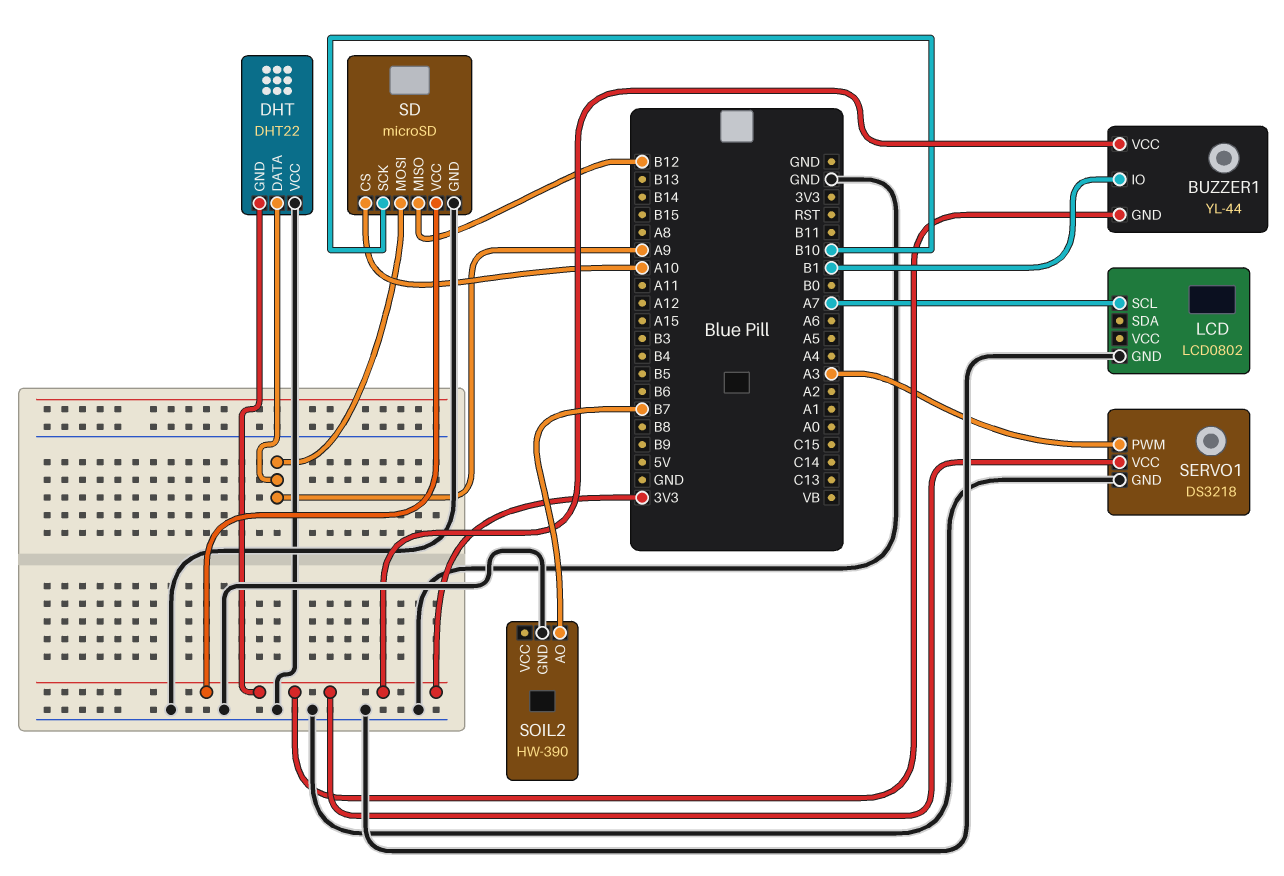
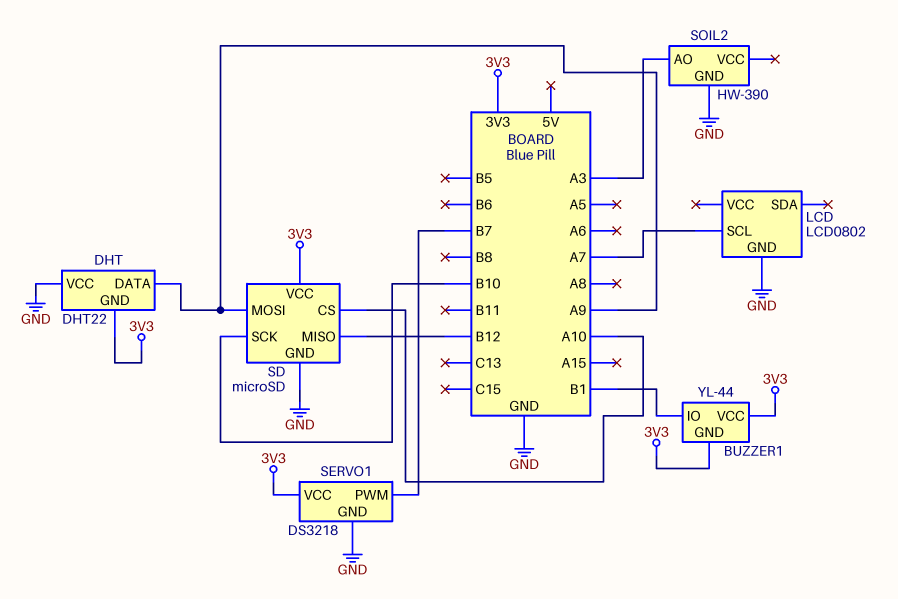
SERVO1 pin PWM: A3 -> B7
SOIL2 pin AO: B7 -> A3

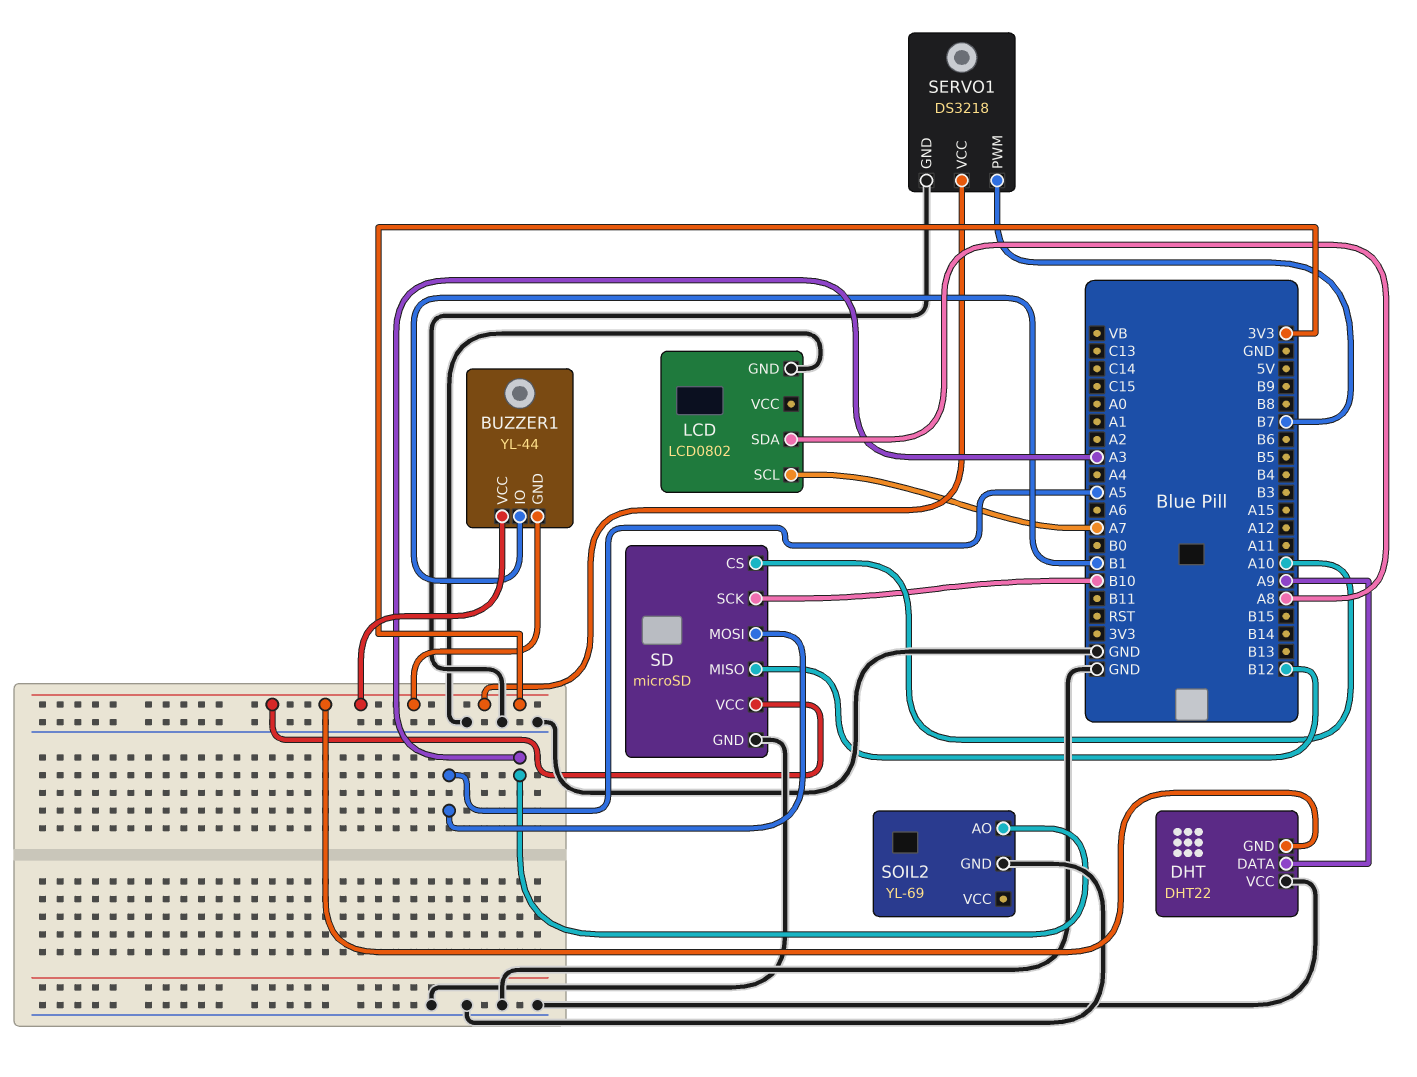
LCD pin SDA: none -> A8
SD pin MOSI: A9 -> A5
SOIL2: HW-390 -> YL-69

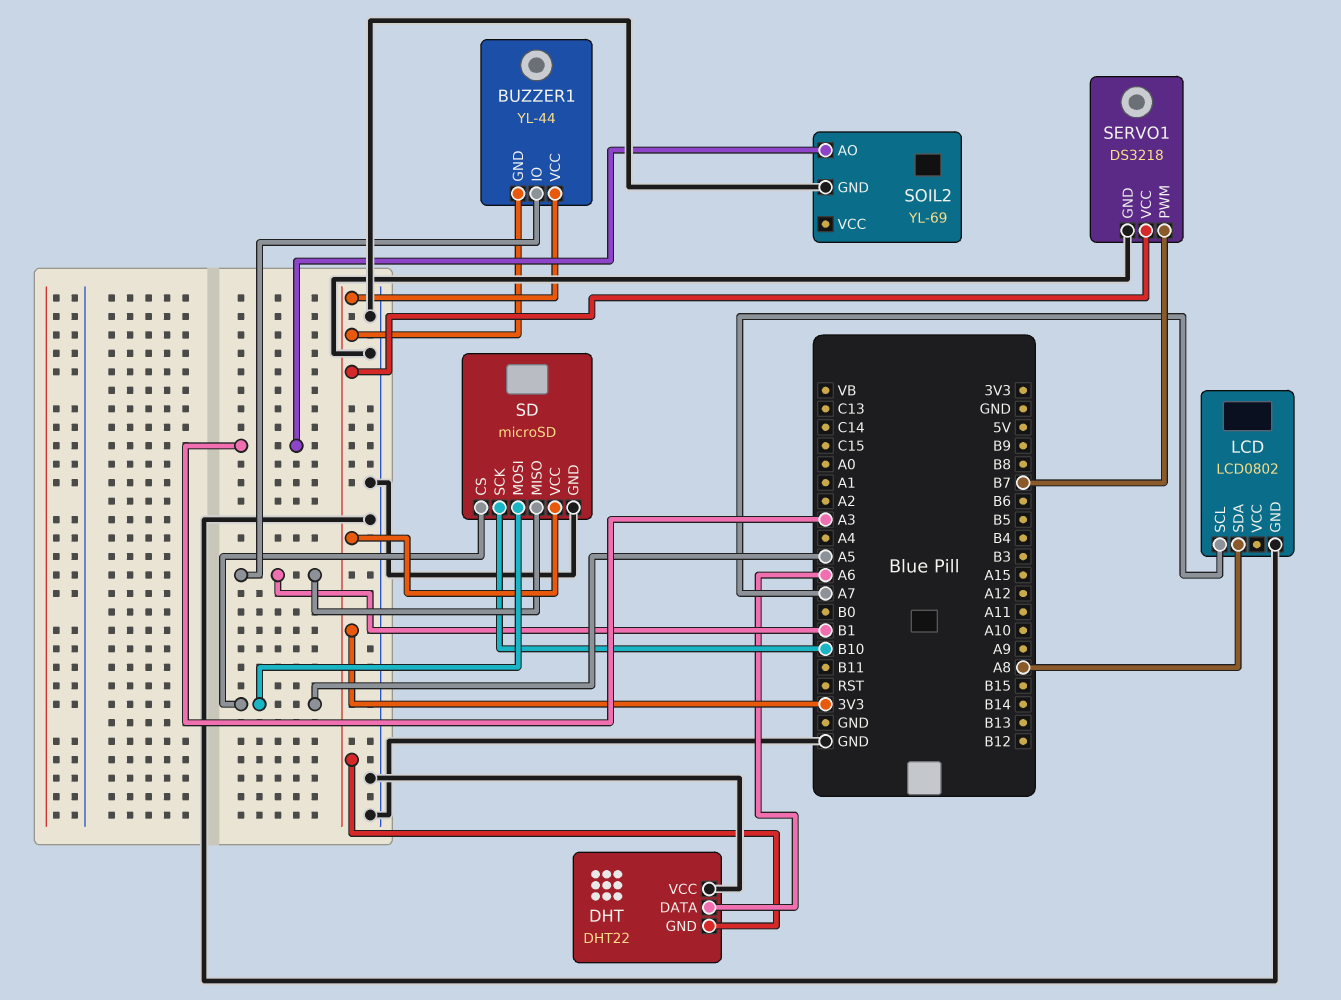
DHT pin DATA: A9 -> A6
SD pin CS: A10 -> A5
SD pin MISO: B12 -> B1

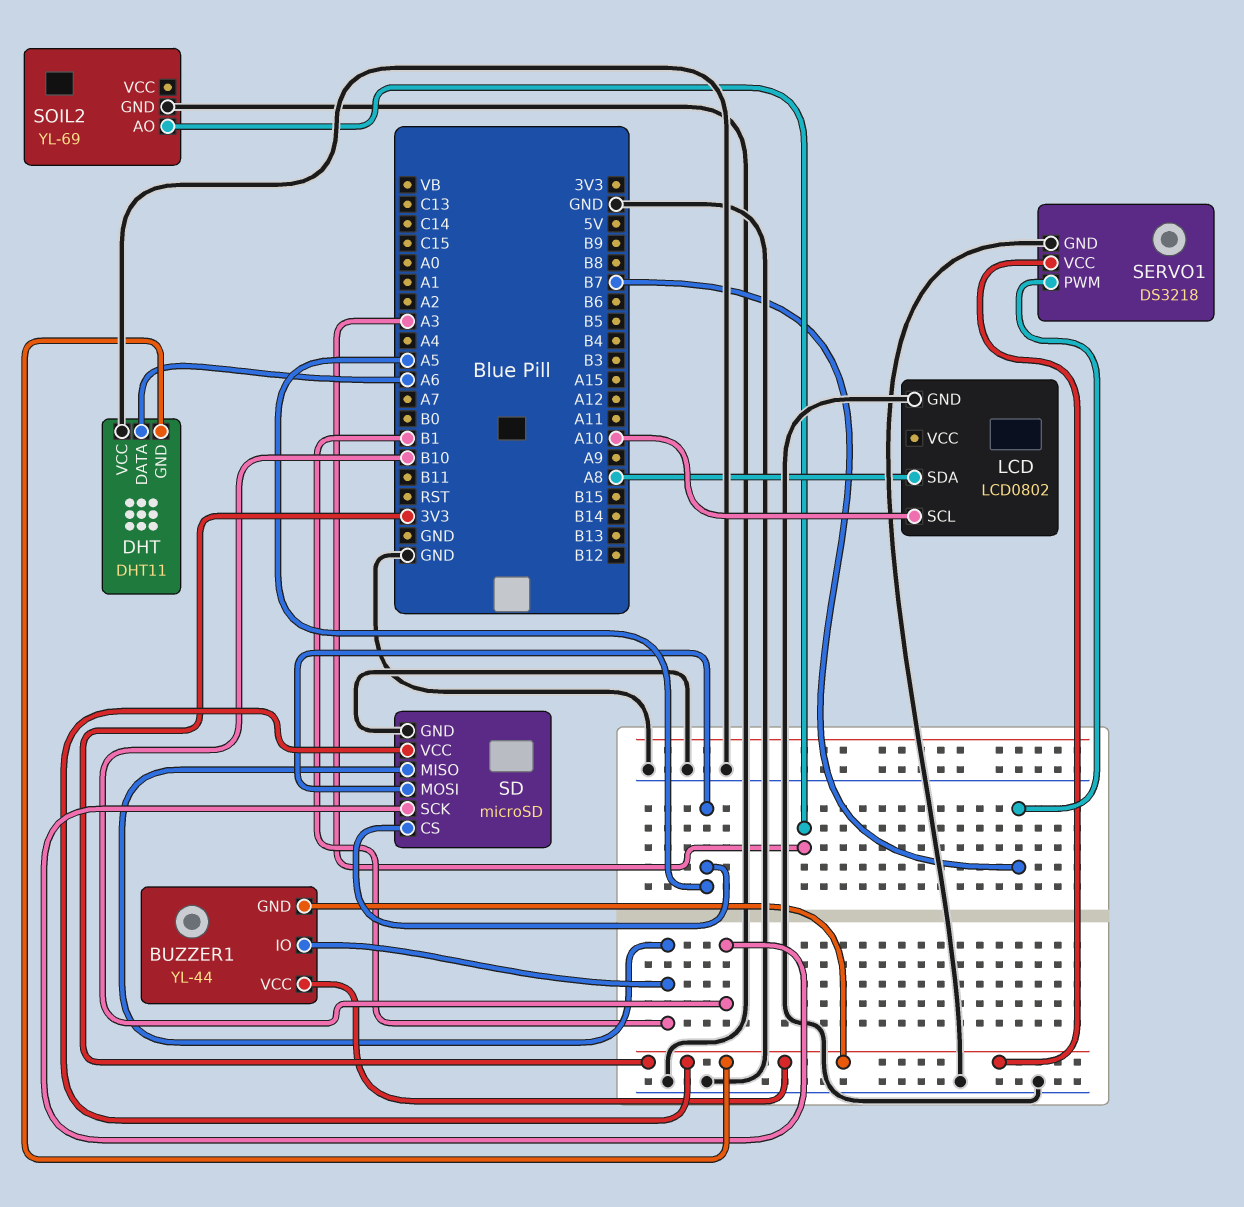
DHT: DHT22 -> DHT11
LCD pin SCL: A7 -> A10

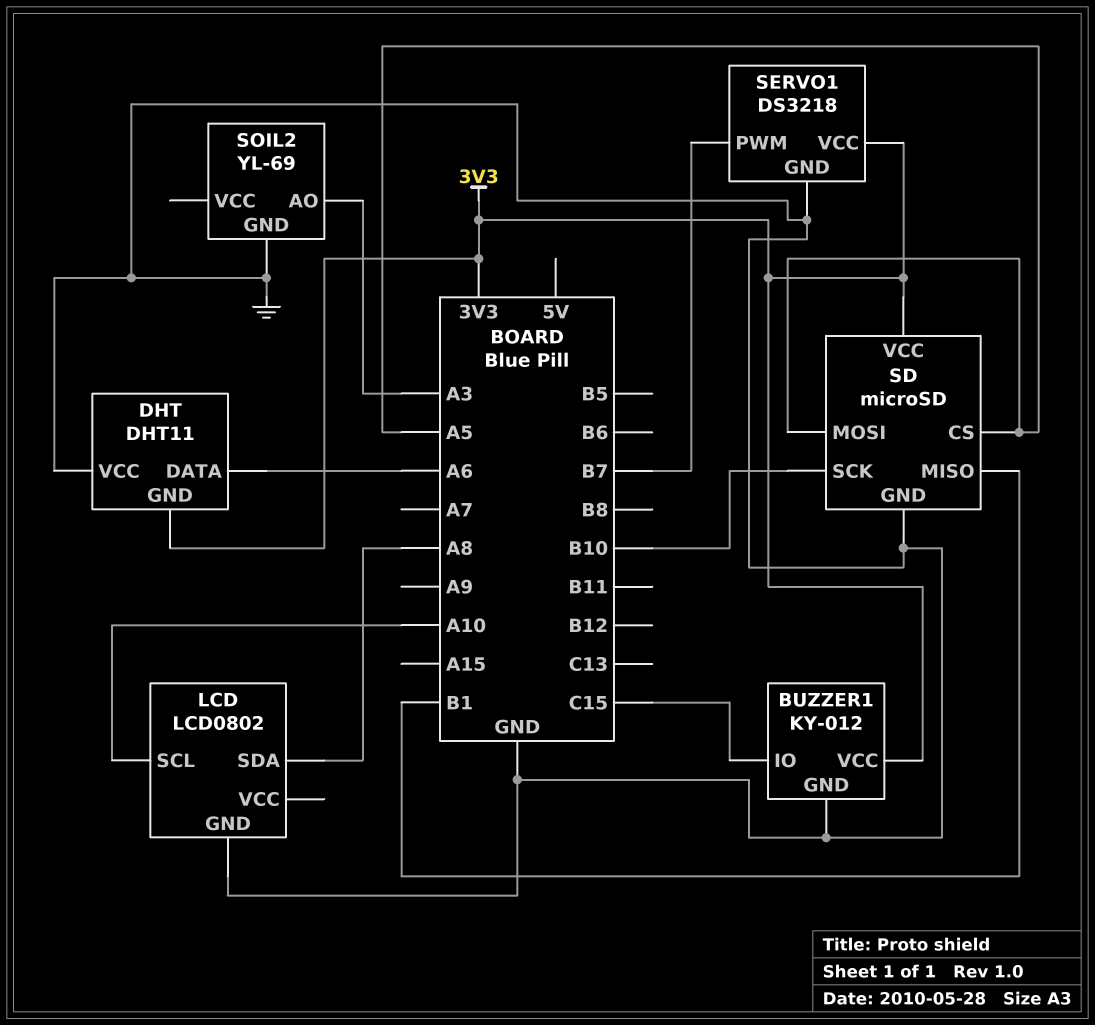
BUZZER1: YL-44 -> KY-012
BUZZER1 pin GND: 3V3 -> GND
BUZZER1 pin IO: B1 -> C15

